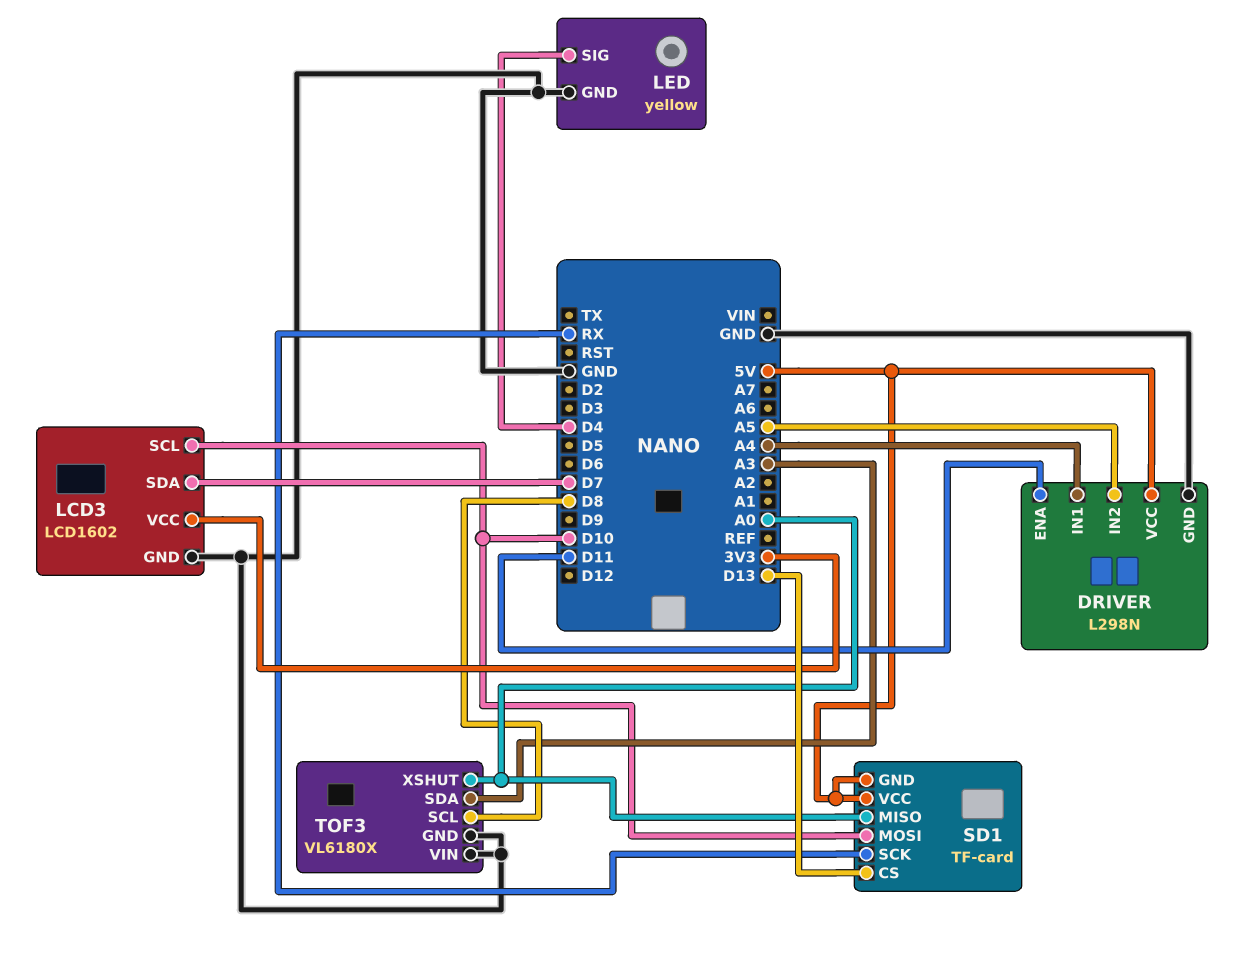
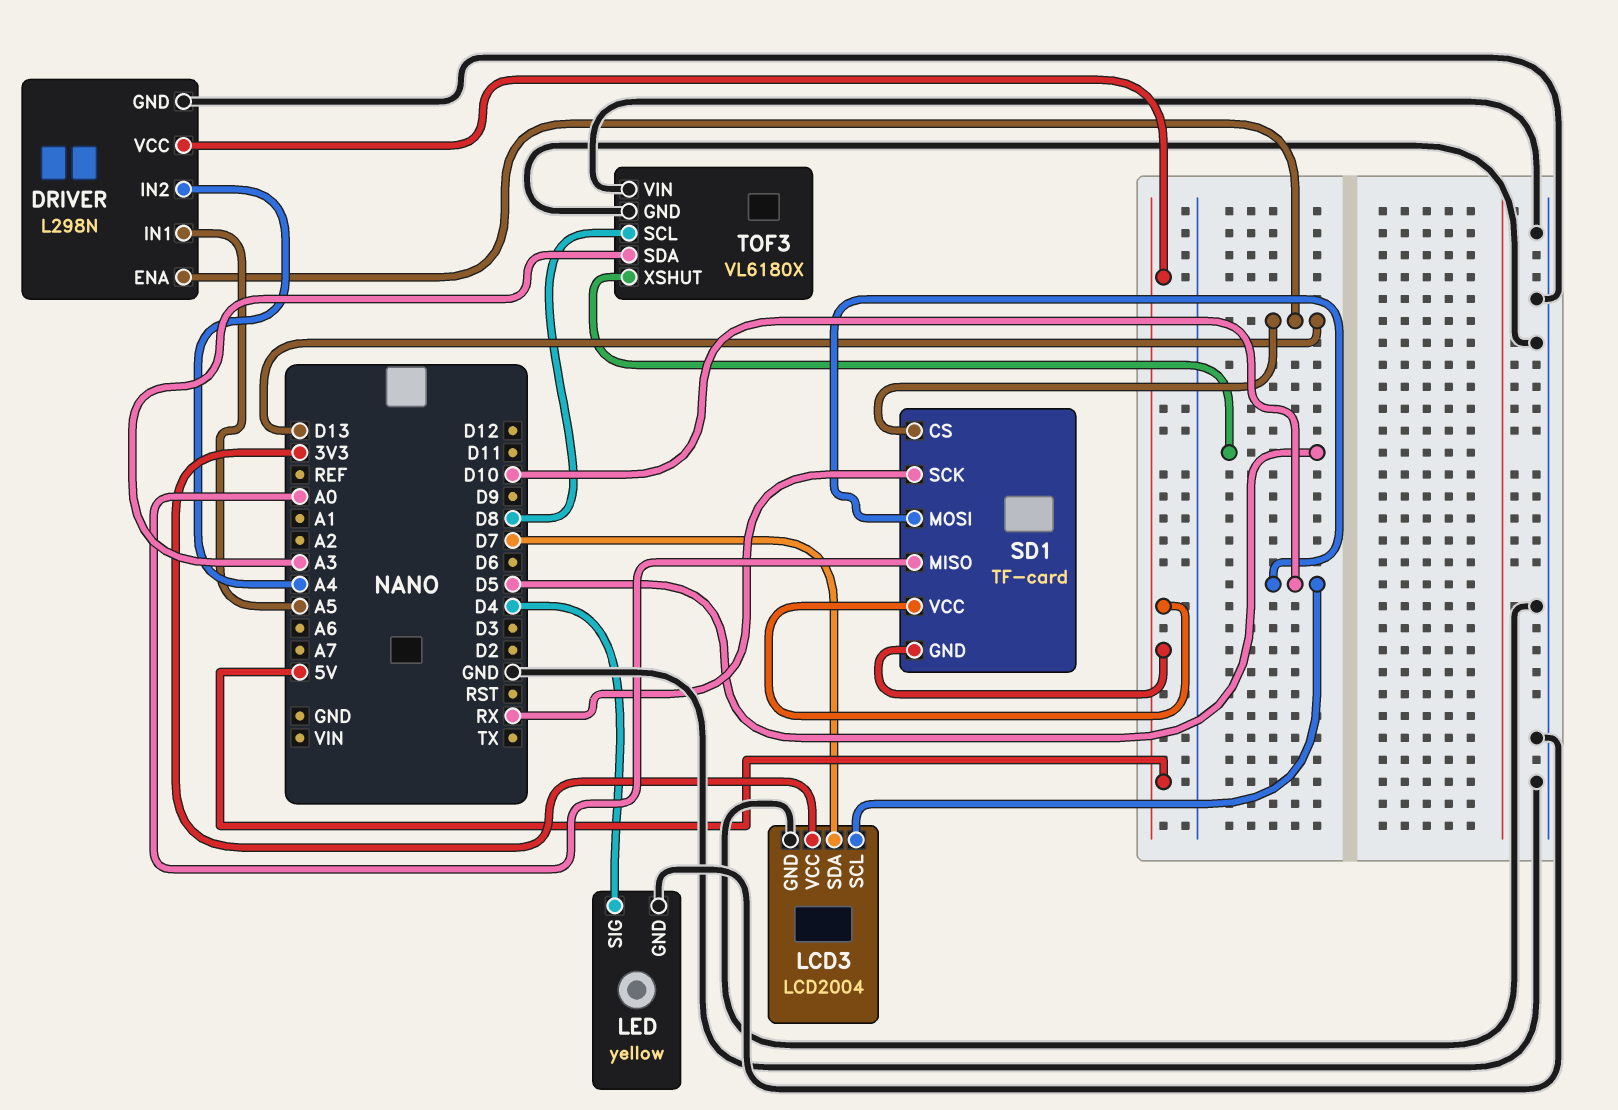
DRIVER pin ENA: D11 -> D13
DRIVER pin IN1: A4 -> A5
DRIVER pin IN2: A5 -> A4
LCD3: LCD1602 -> LCD2004
TOF3 pin XSHUT: A0 -> D5

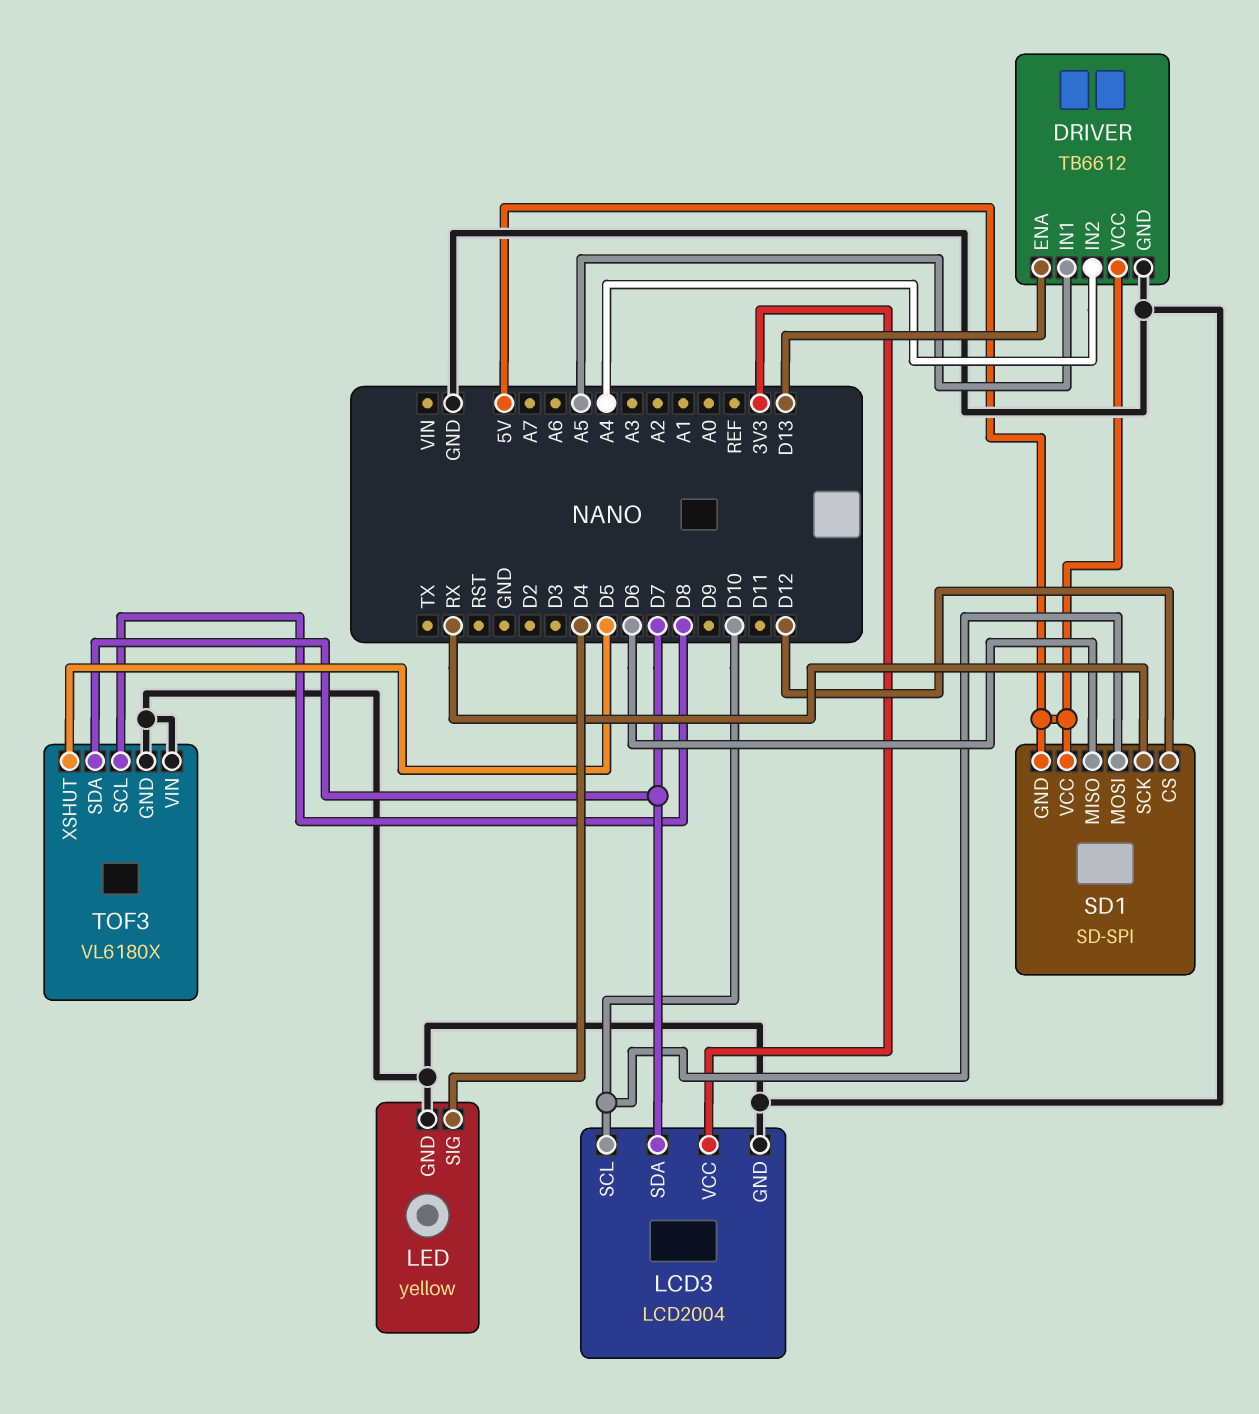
DRIVER: L298N -> TB6612
SD1: TF-card -> SD-SPI
SD1 pin CS: D13 -> D12
SD1 pin MISO: A0 -> D6
TOF3 pin SDA: A3 -> D7

